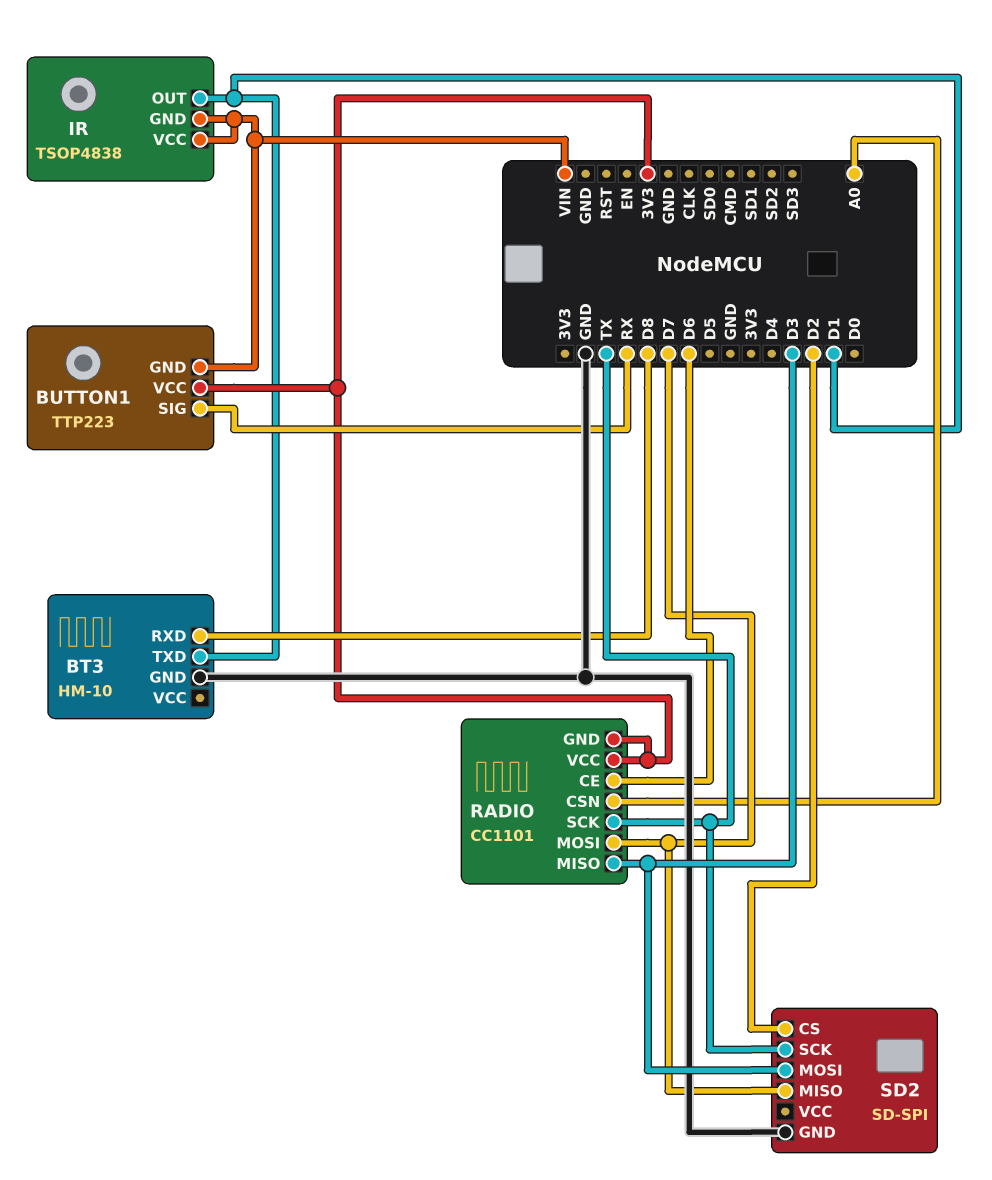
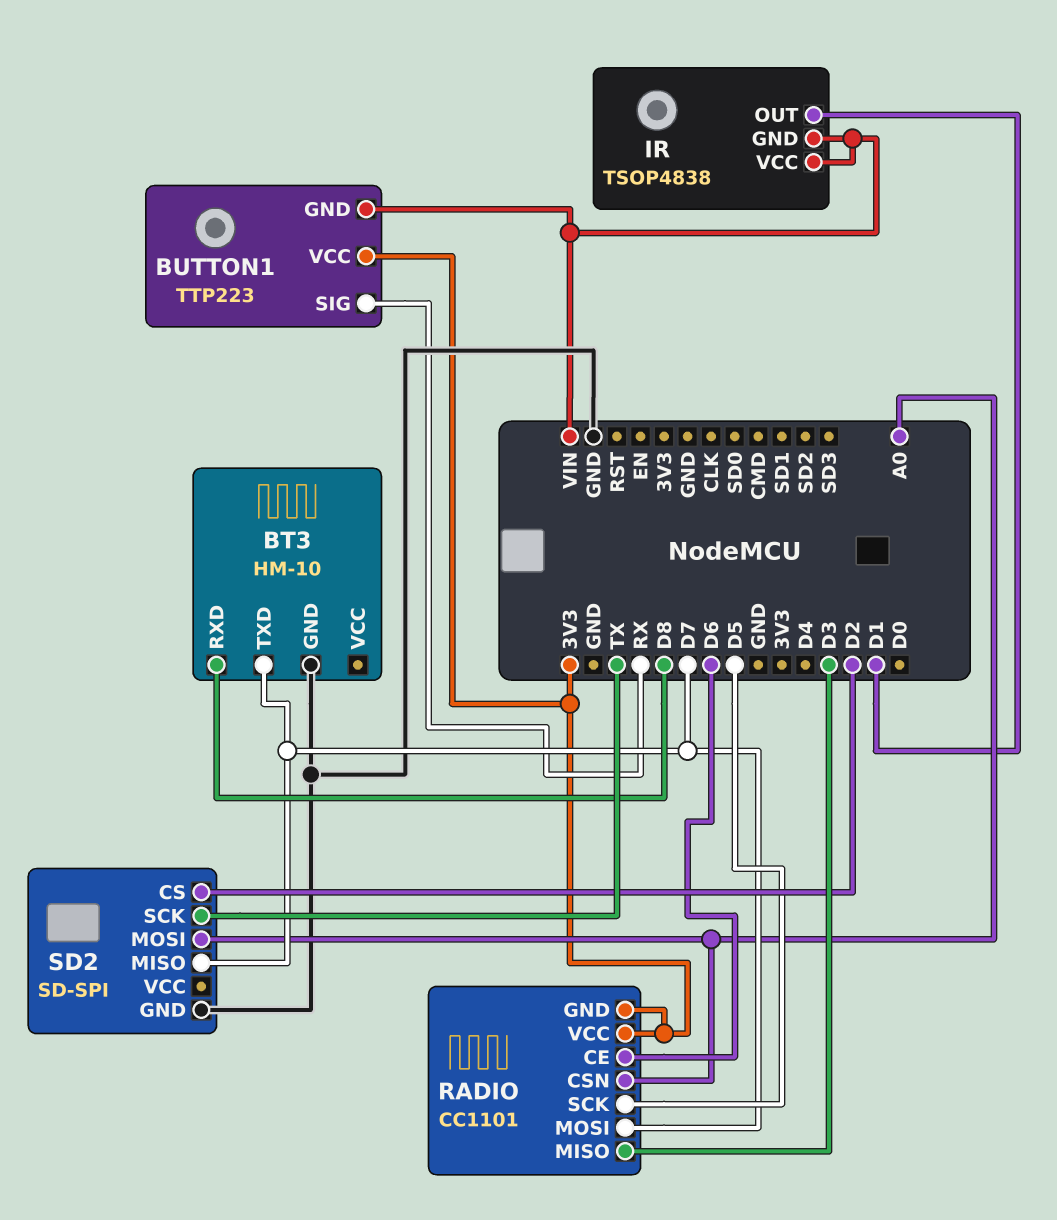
BT3 pin TXD: D1 -> D7
RADIO pin SCK: TX -> D5
SD2 pin MOSI: D3 -> A0

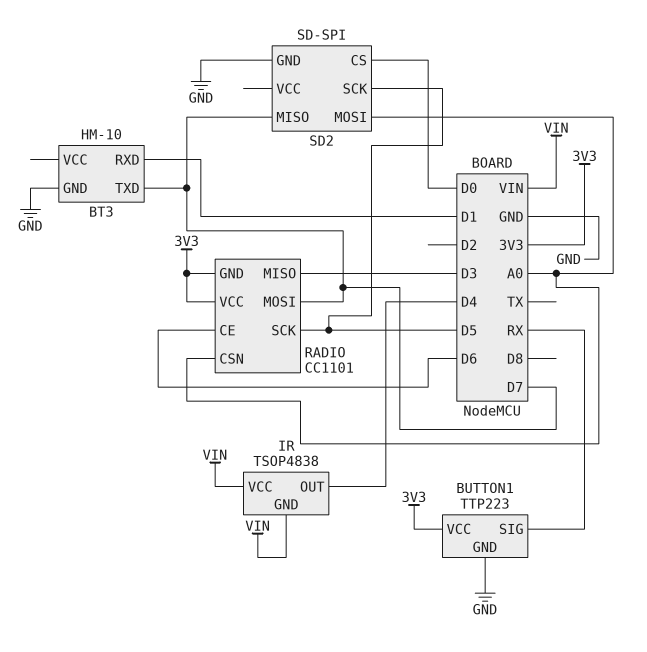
BT3 pin RXD: D8 -> D1
BUTTON1 pin GND: VIN -> GND
IR pin OUT: D1 -> D4
SD2 pin CS: D2 -> D0
SD2 pin SCK: TX -> D5

